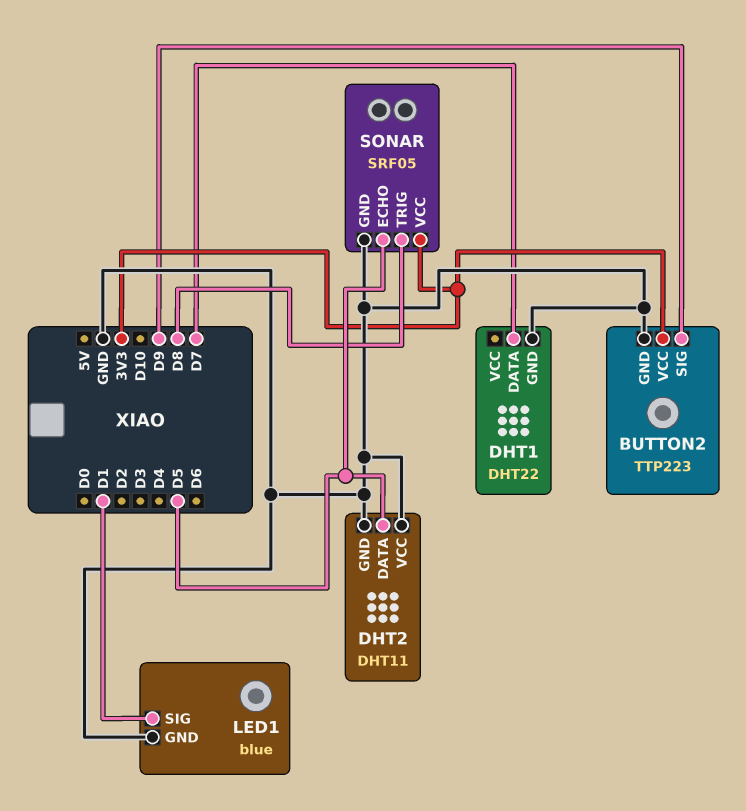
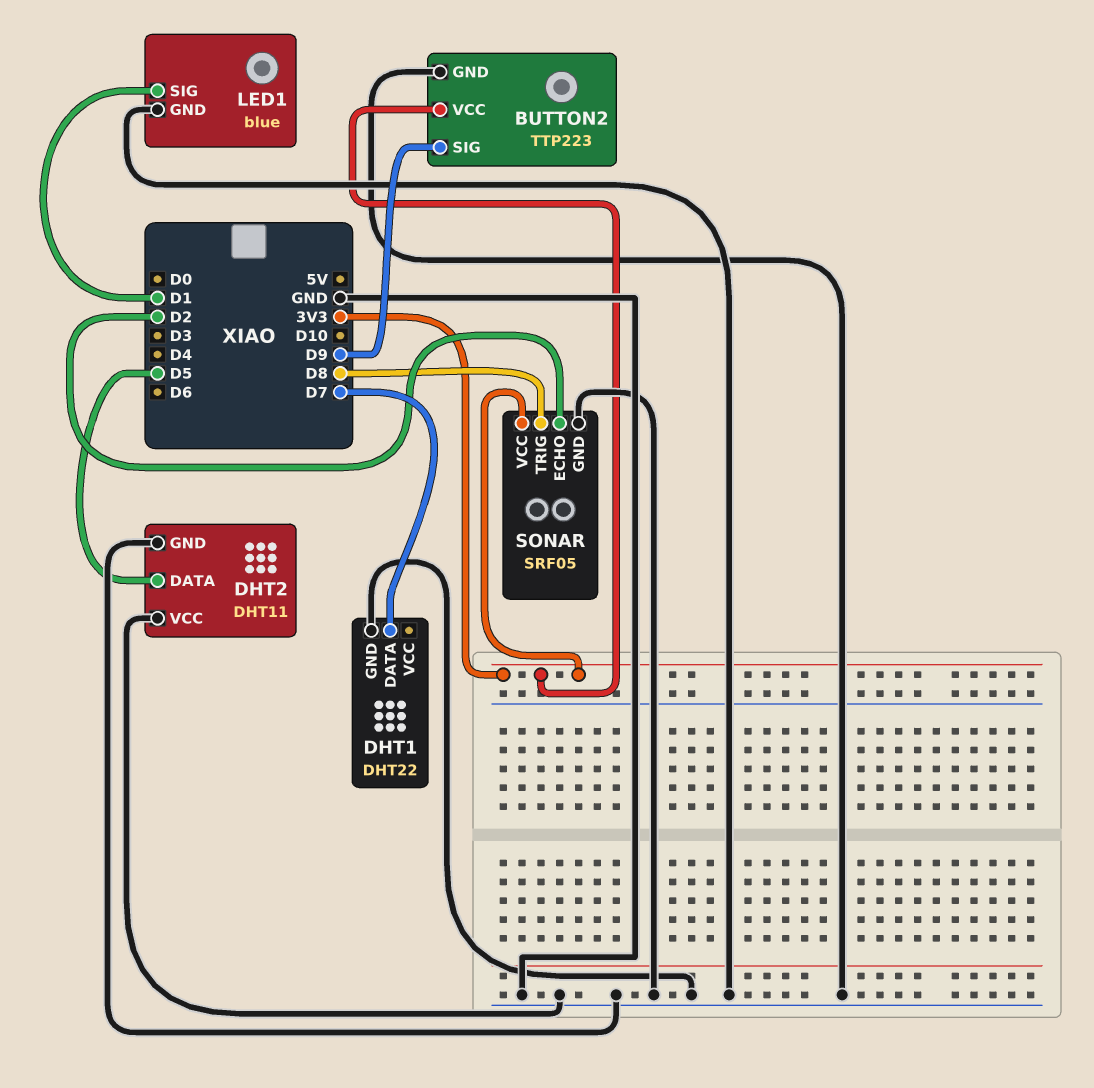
SONAR pin ECHO: D5 -> D2

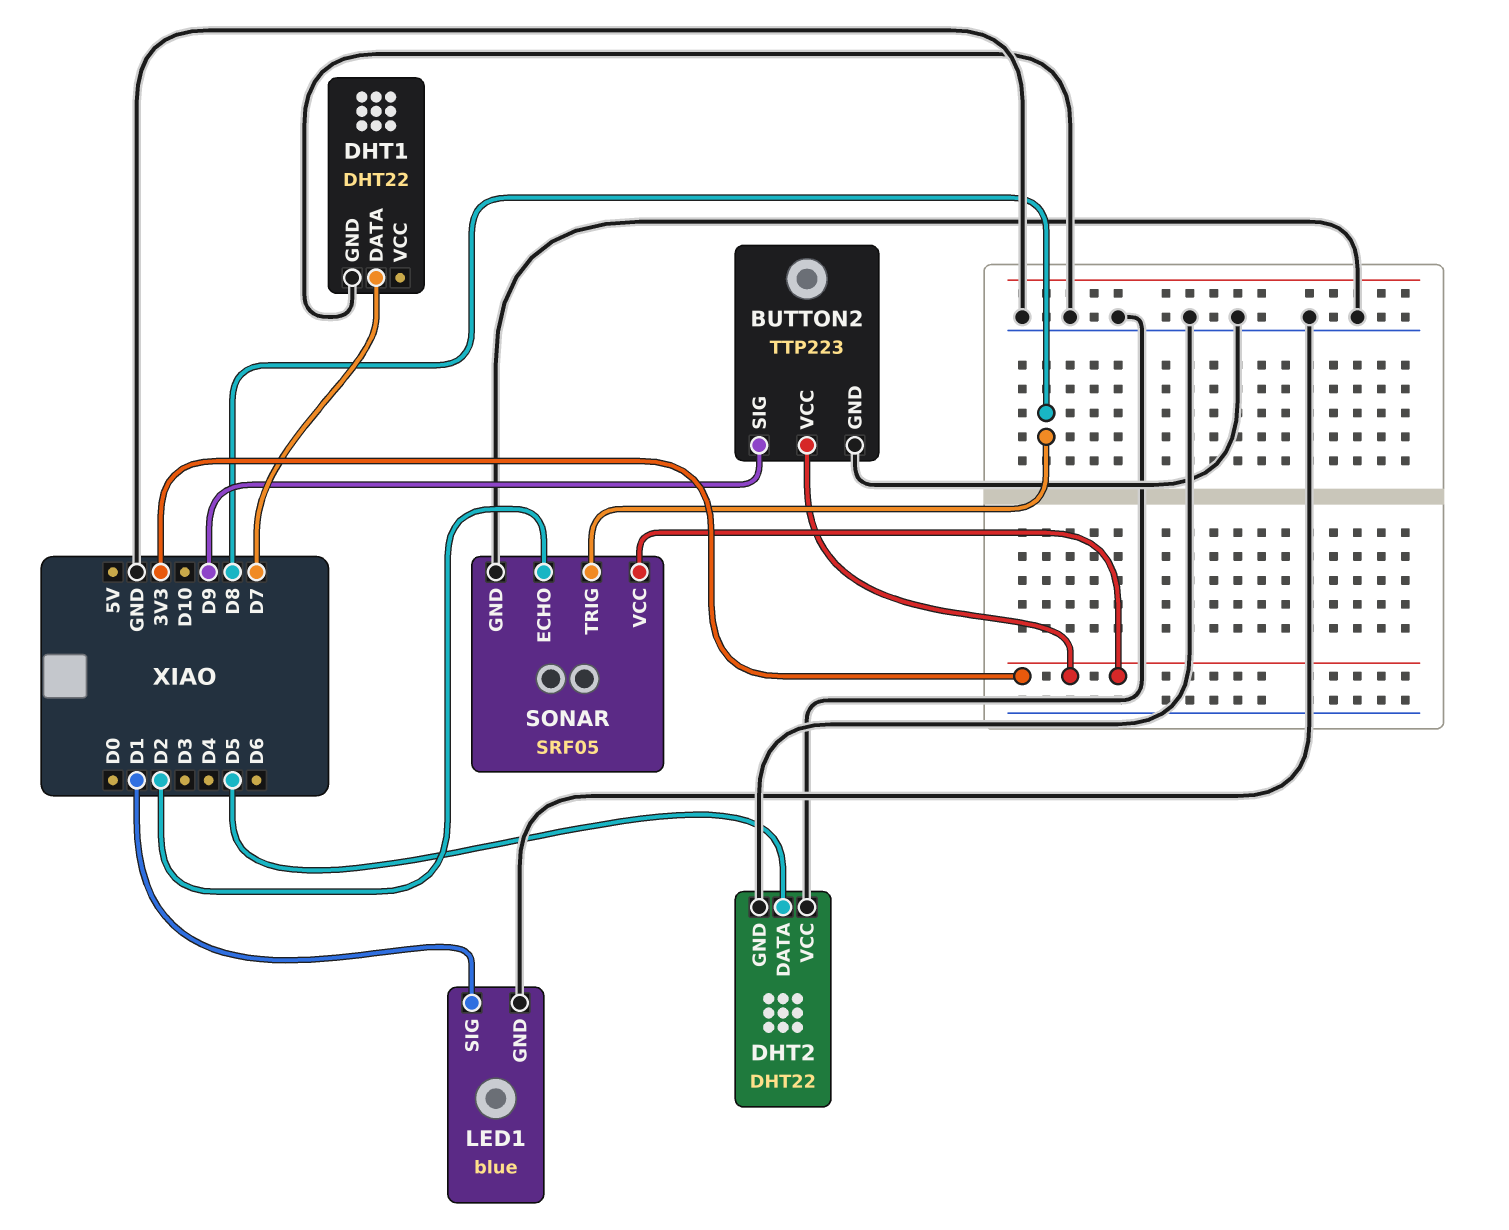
DHT2: DHT11 -> DHT22

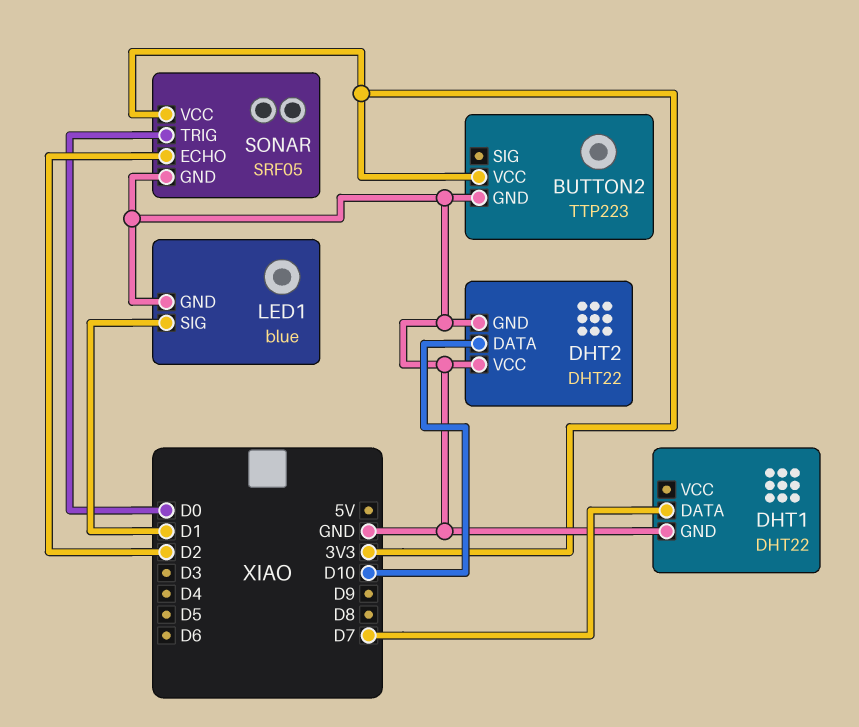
BUTTON2 pin SIG: D9 -> none
DHT2 pin DATA: D5 -> D10
SONAR pin TRIG: D8 -> D0

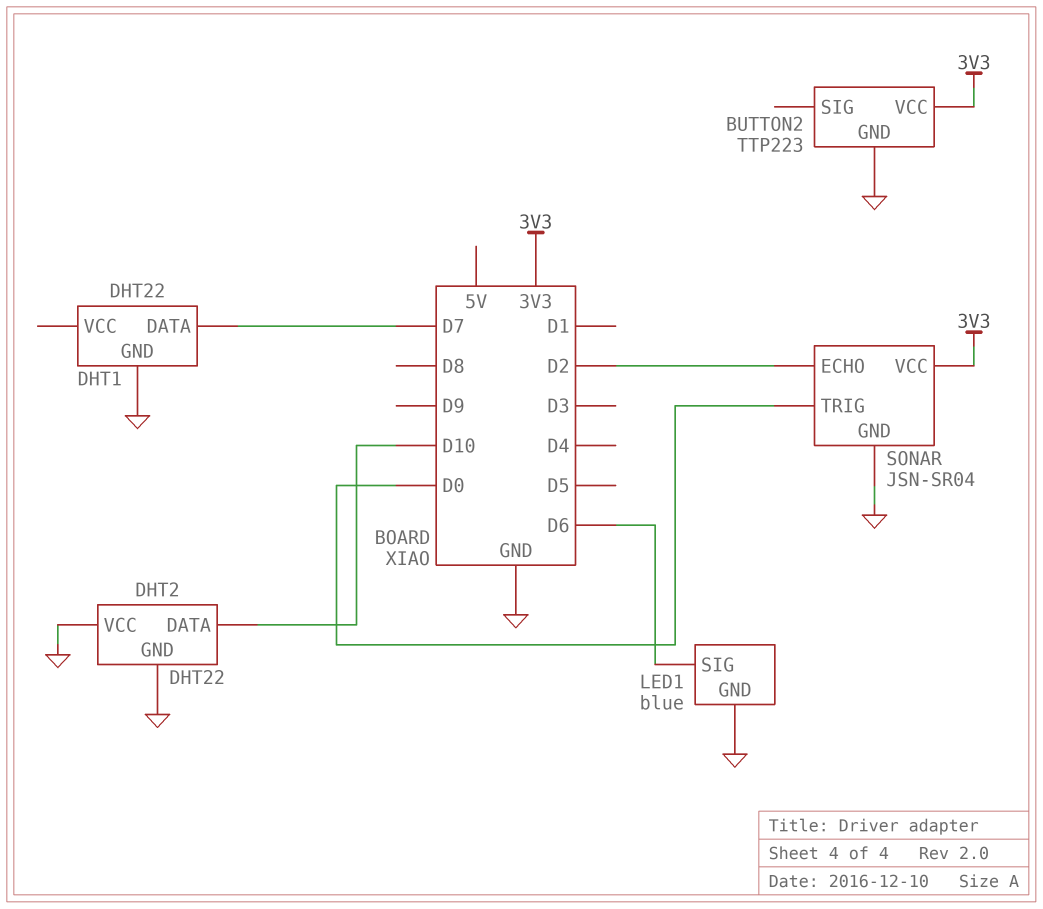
LED1 pin SIG: D1 -> D6
SONAR: SRF05 -> JSN-SR04

